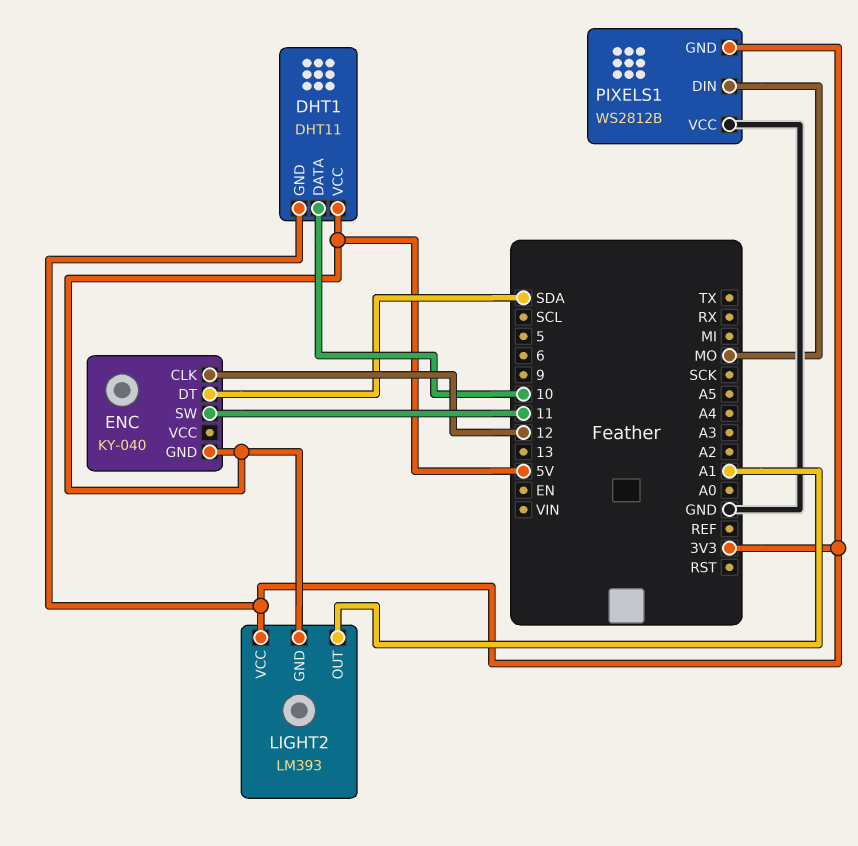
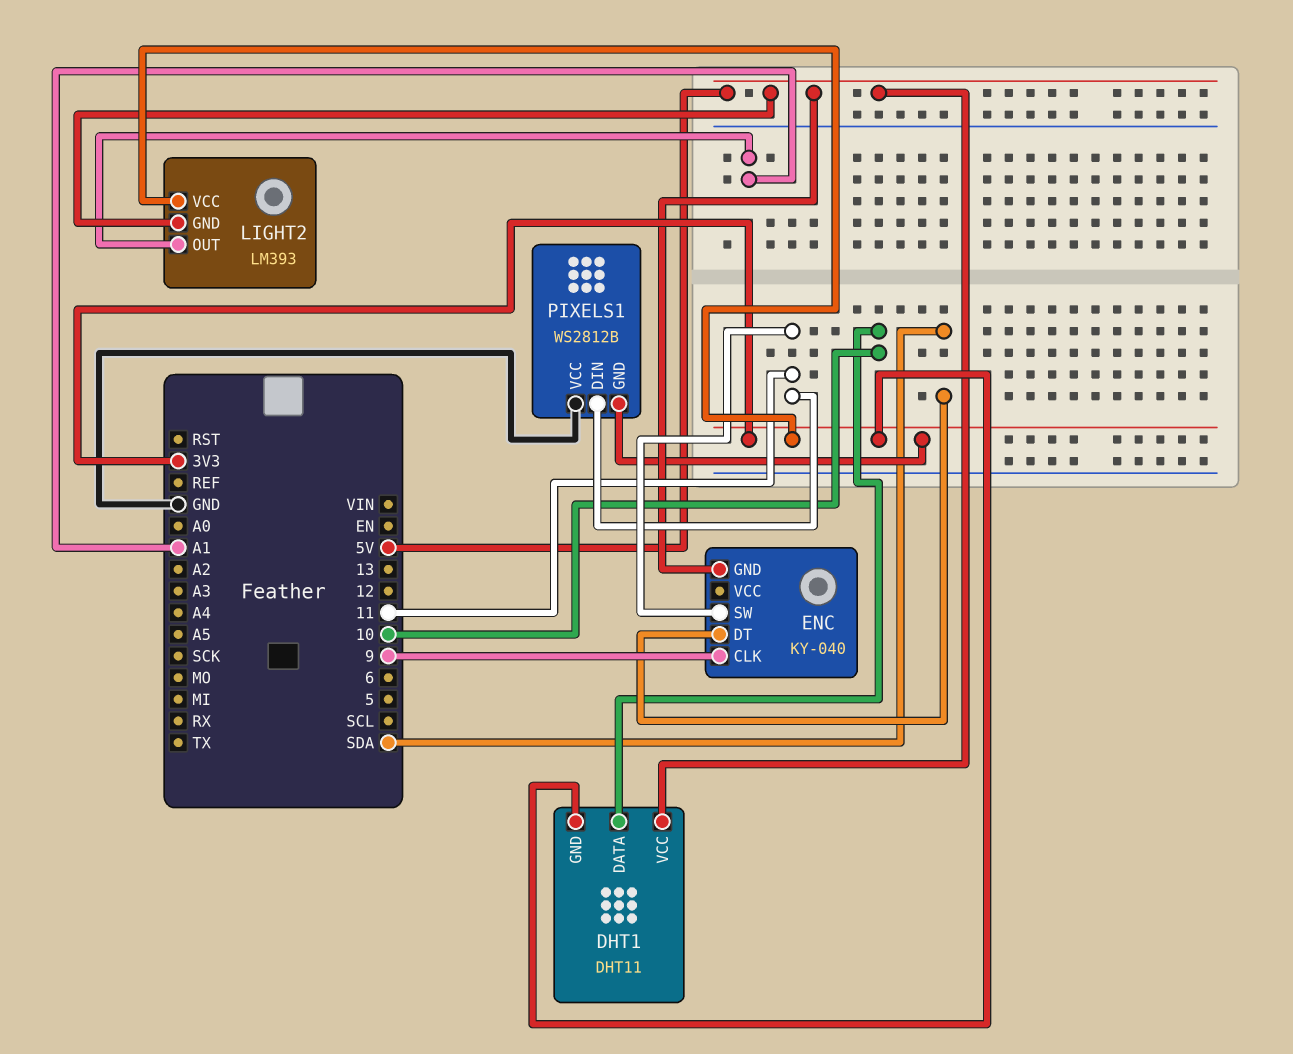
ENC pin CLK: 12 -> 9
PIXELS1 pin DIN: MO -> 11

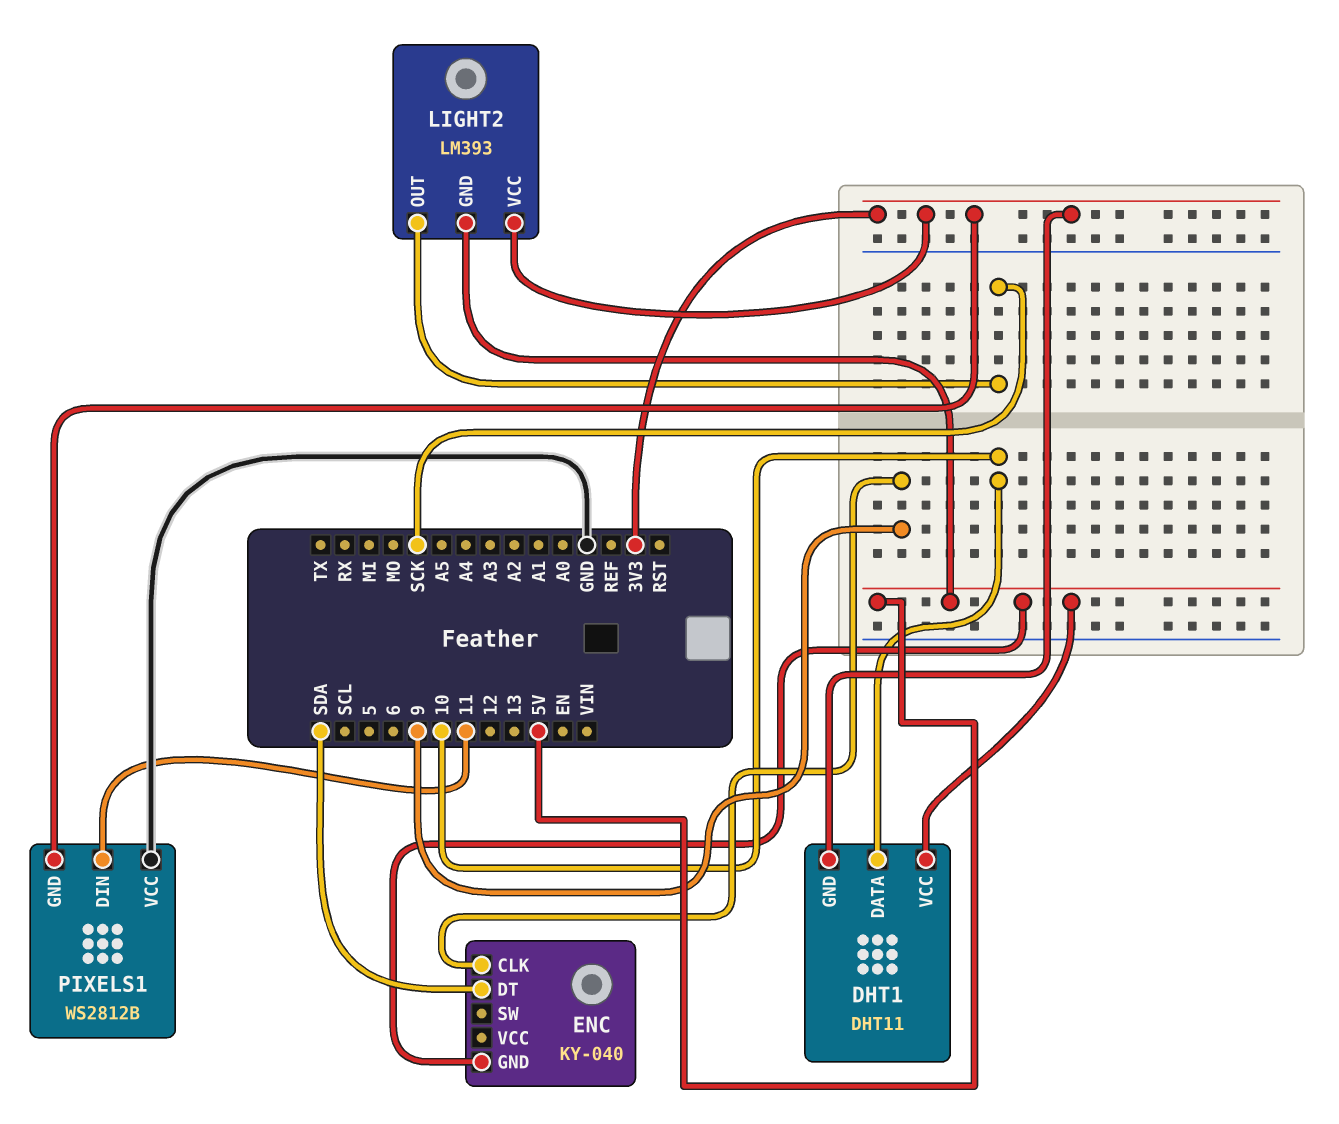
ENC pin SW: 11 -> none
LIGHT2 pin OUT: A1 -> SCK

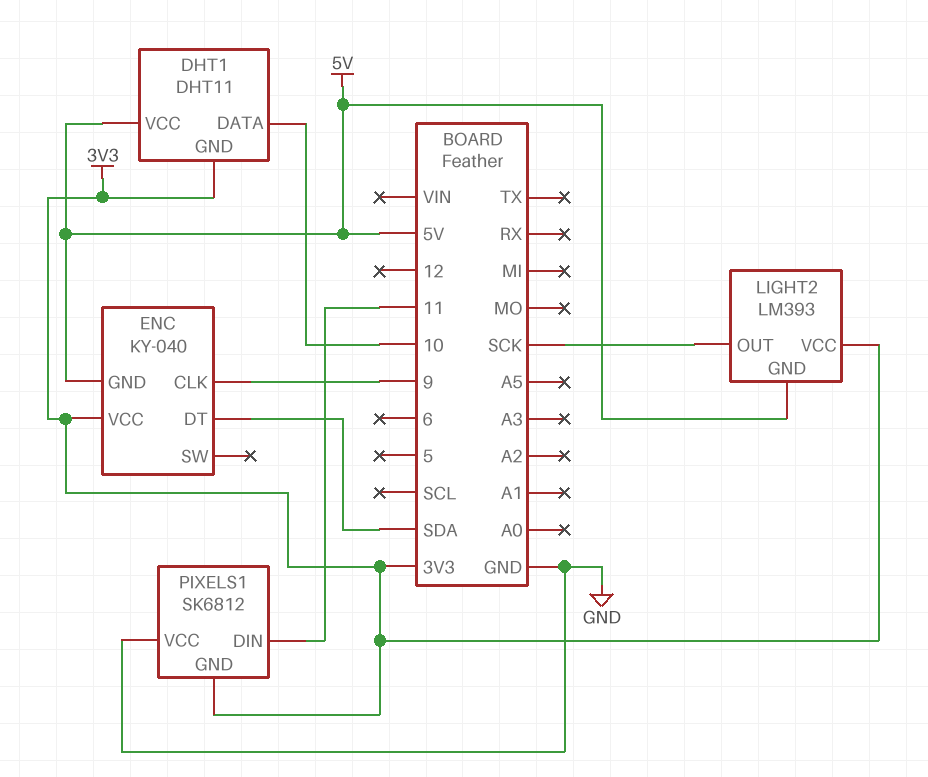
ENC pin VCC: none -> 3V3
PIXELS1: WS2812B -> SK6812

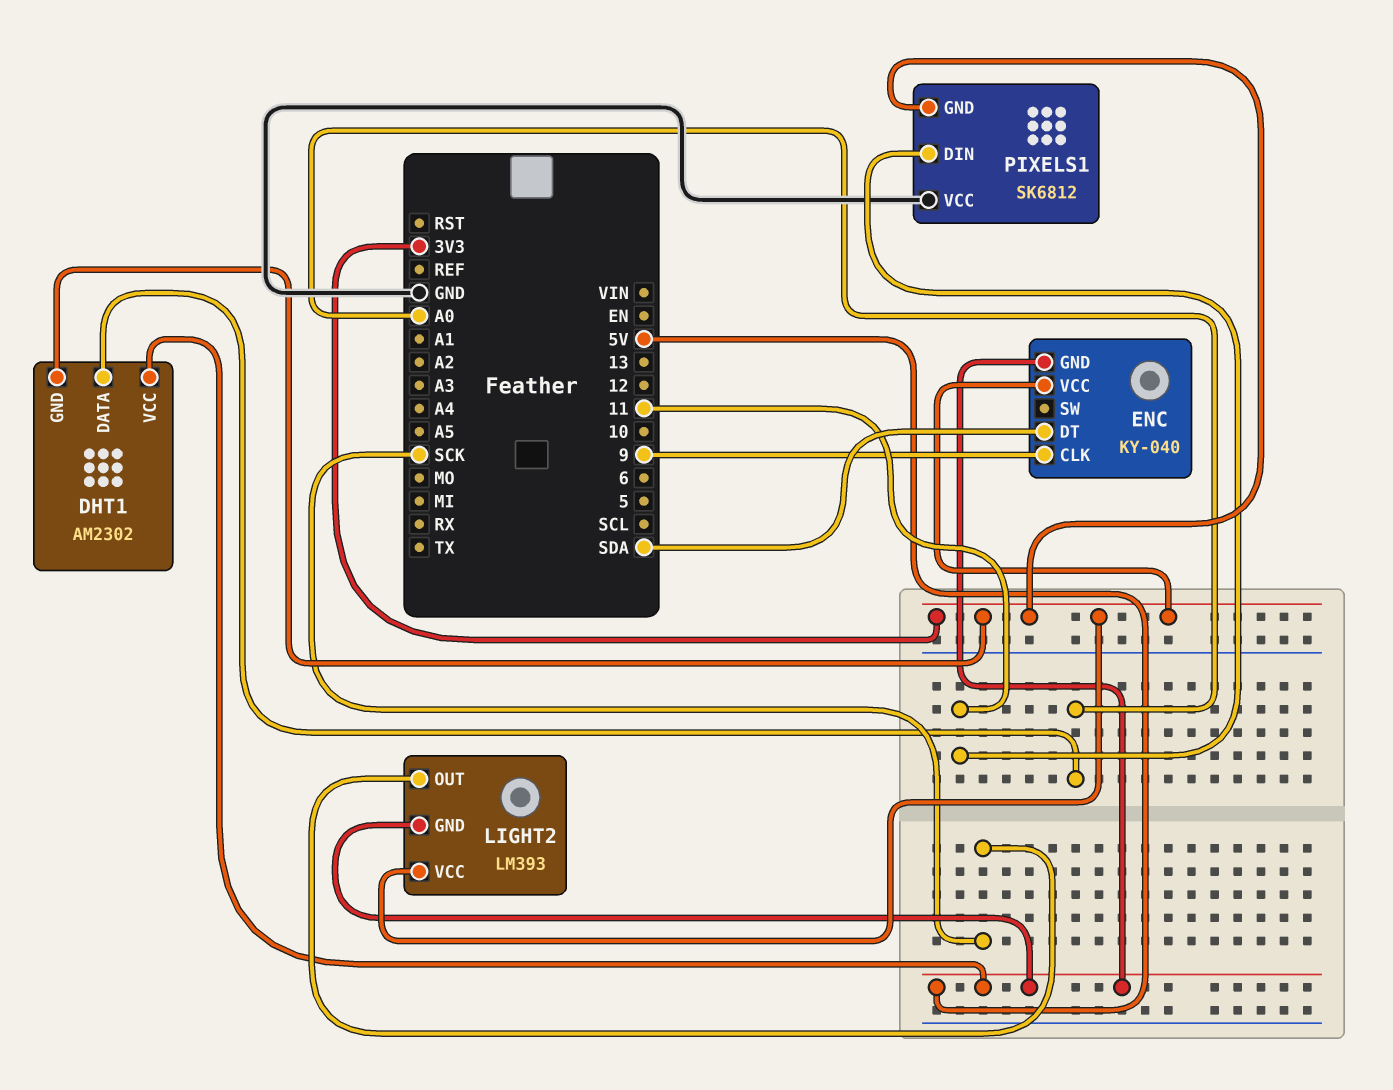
DHT1: DHT11 -> AM2302
DHT1 pin DATA: 10 -> A0

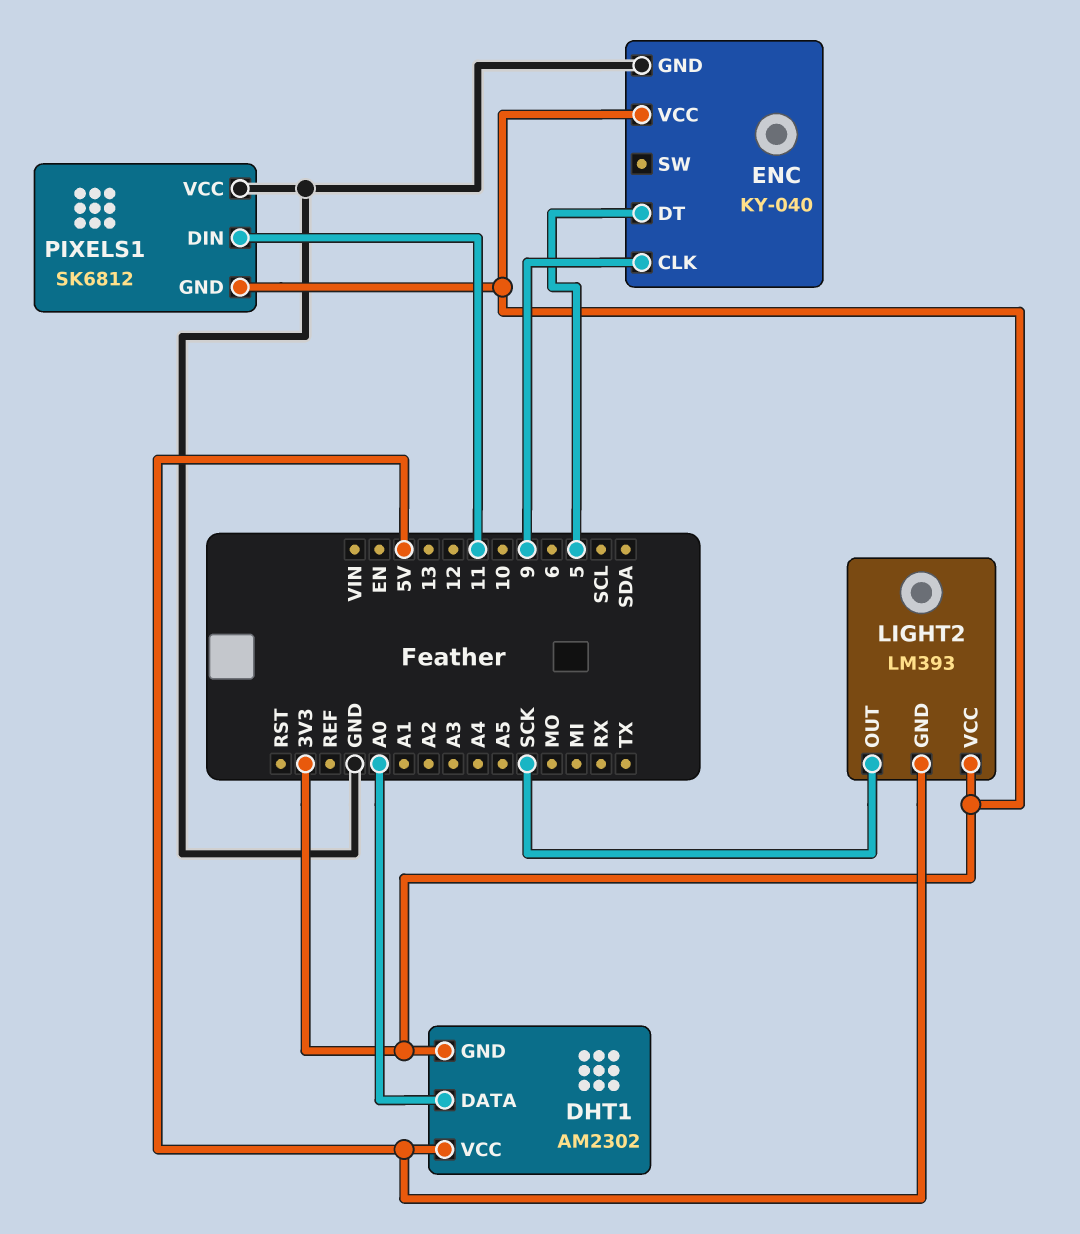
ENC pin DT: SDA -> 5
ENC pin GND: 5V -> GND

